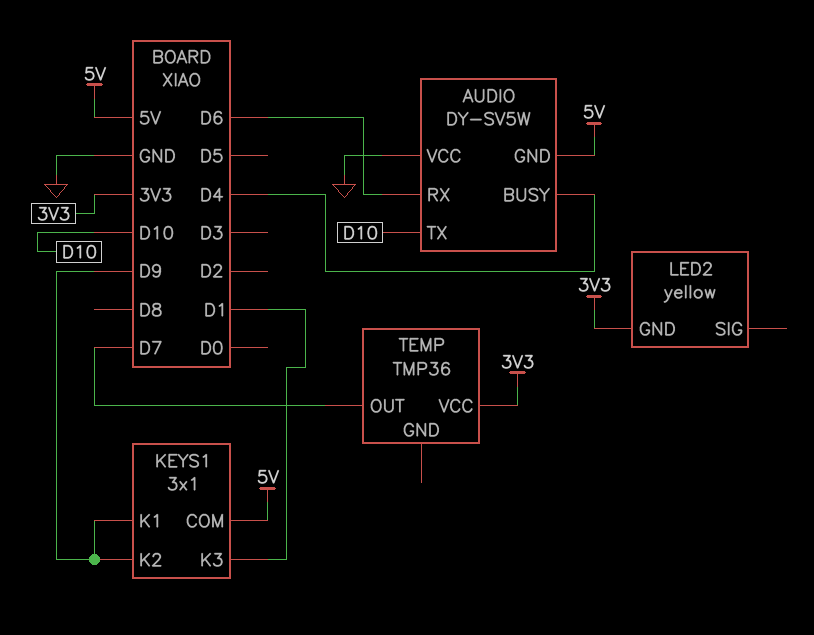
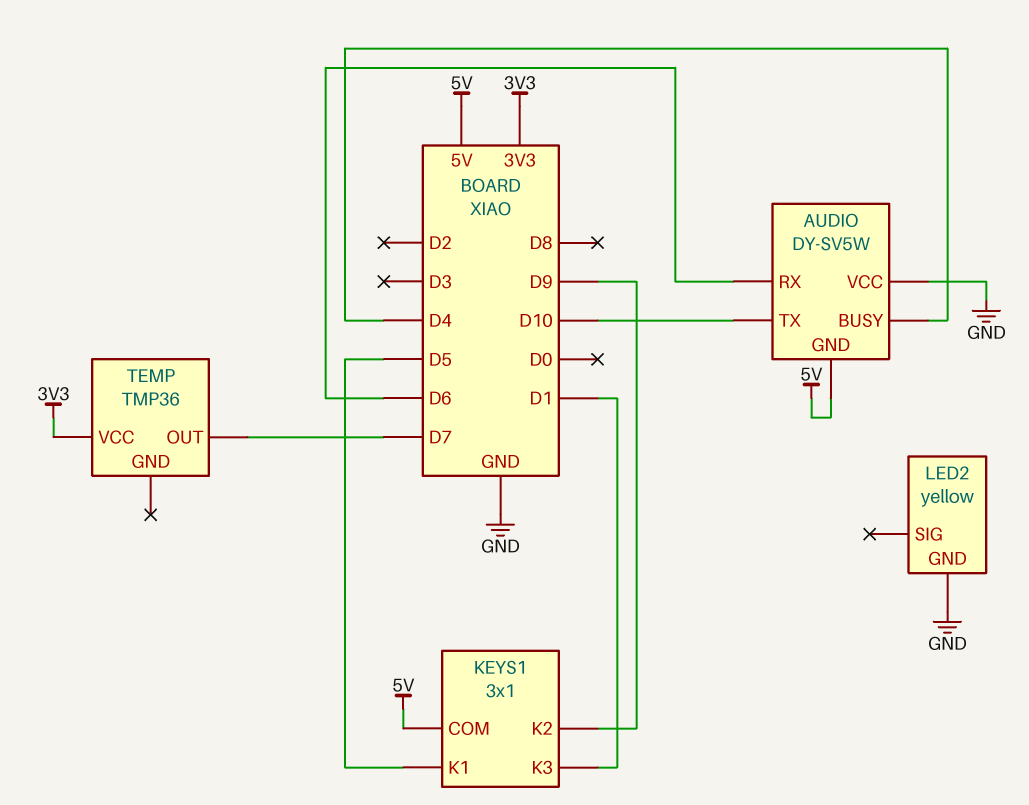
KEYS1 pin K1: D9 -> D5
LED2 pin GND: 3V3 -> GND

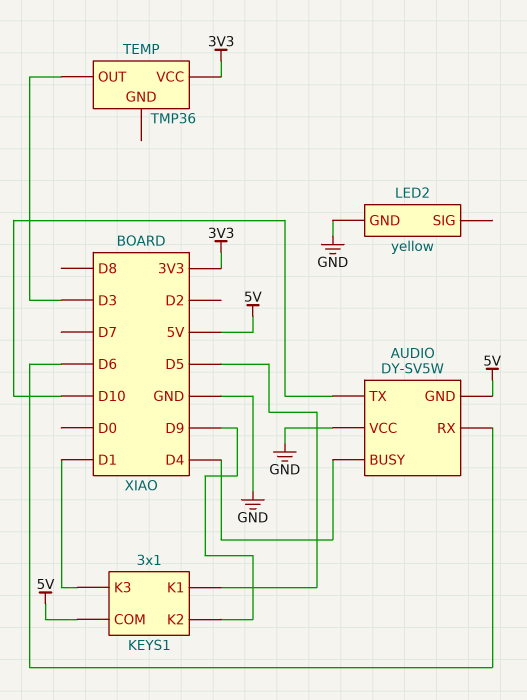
TEMP pin OUT: D7 -> D3

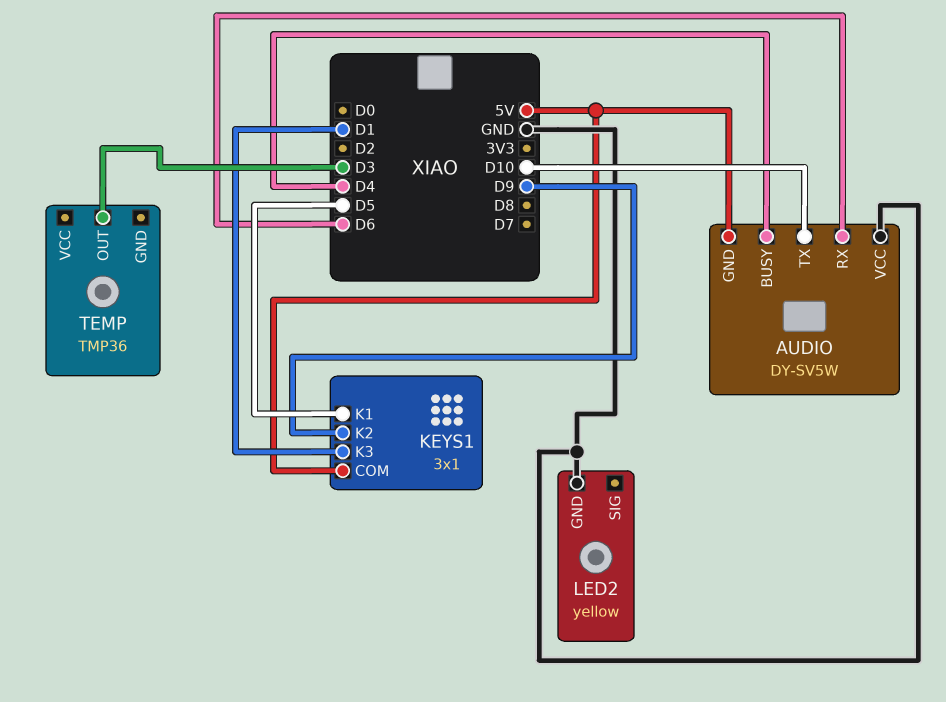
TEMP pin VCC: 3V3 -> none

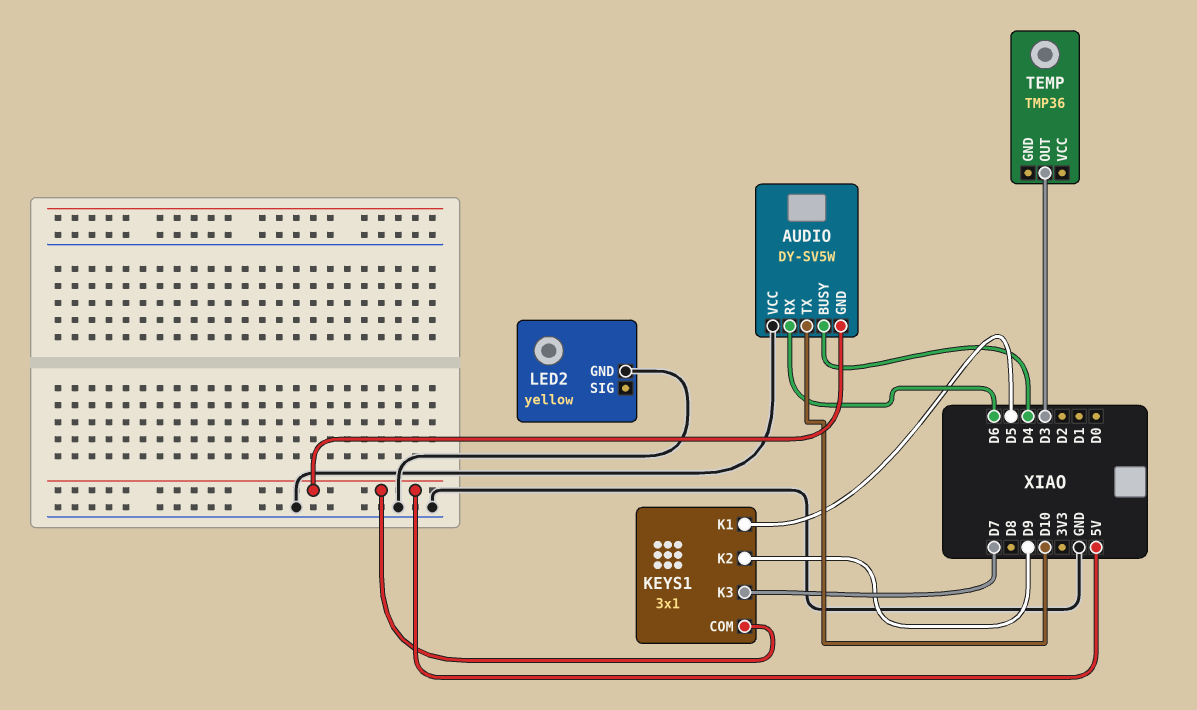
KEYS1 pin K3: D1 -> D7

